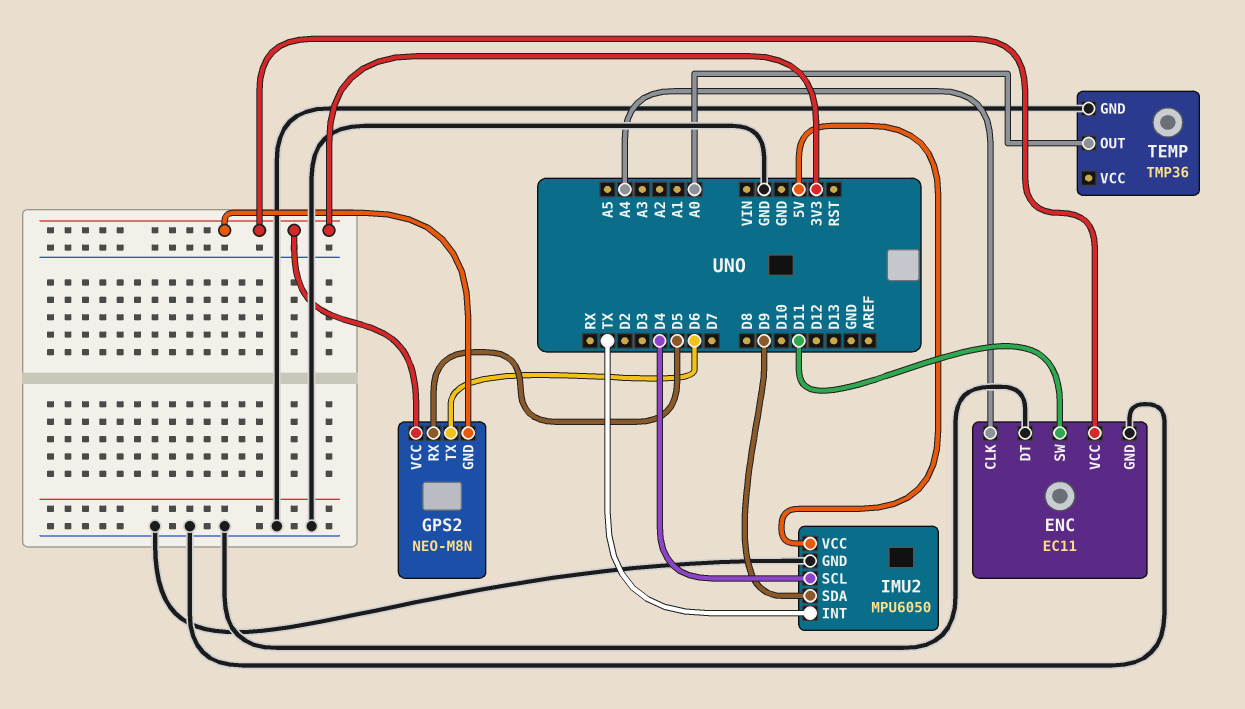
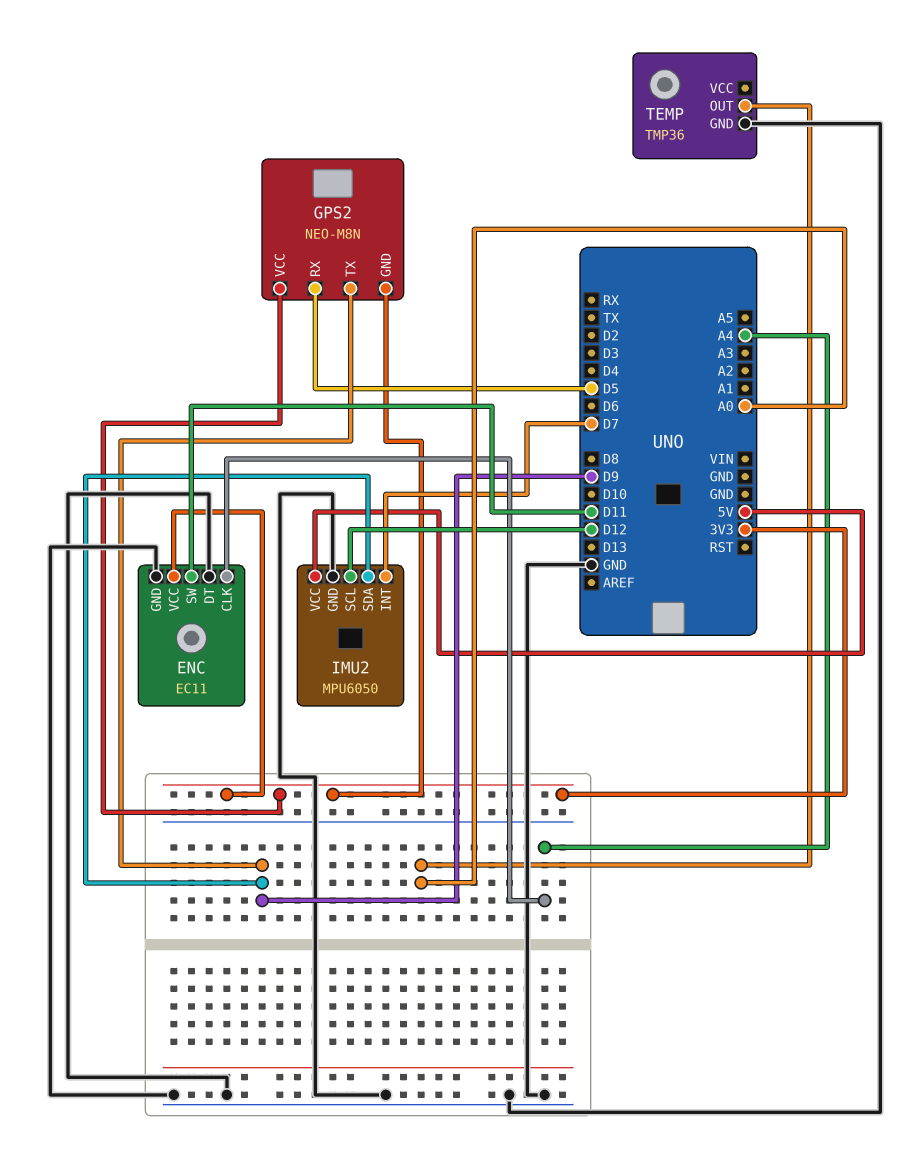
GPS2 pin TX: D6 -> D9
IMU2 pin INT: TX -> D7
IMU2 pin SCL: D4 -> D12

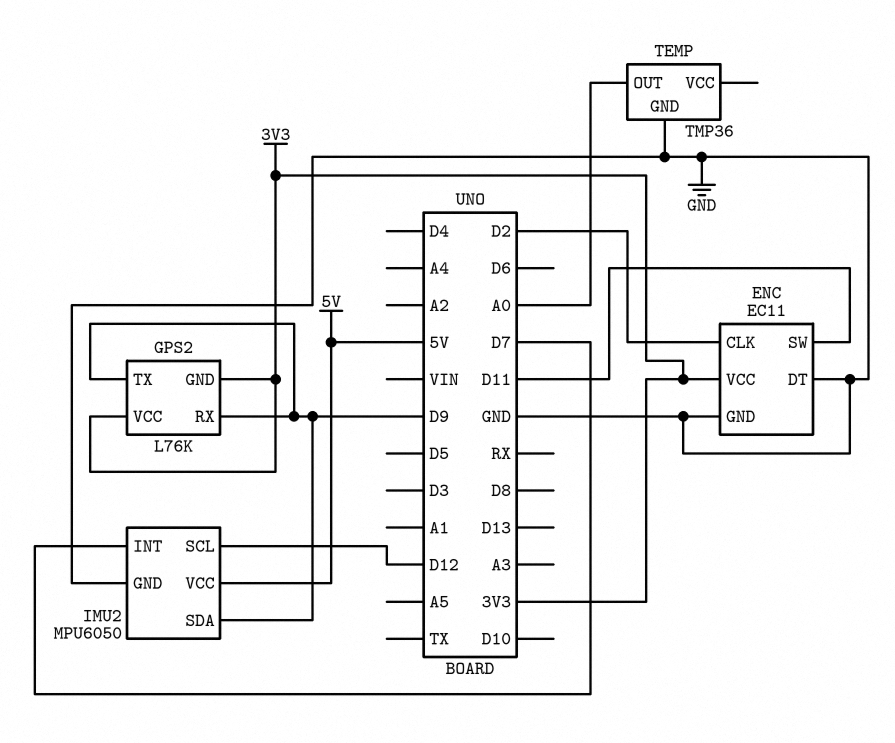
ENC pin CLK: A4 -> D2
GPS2: NEO-M8N -> L76K
GPS2 pin RX: D5 -> D9

